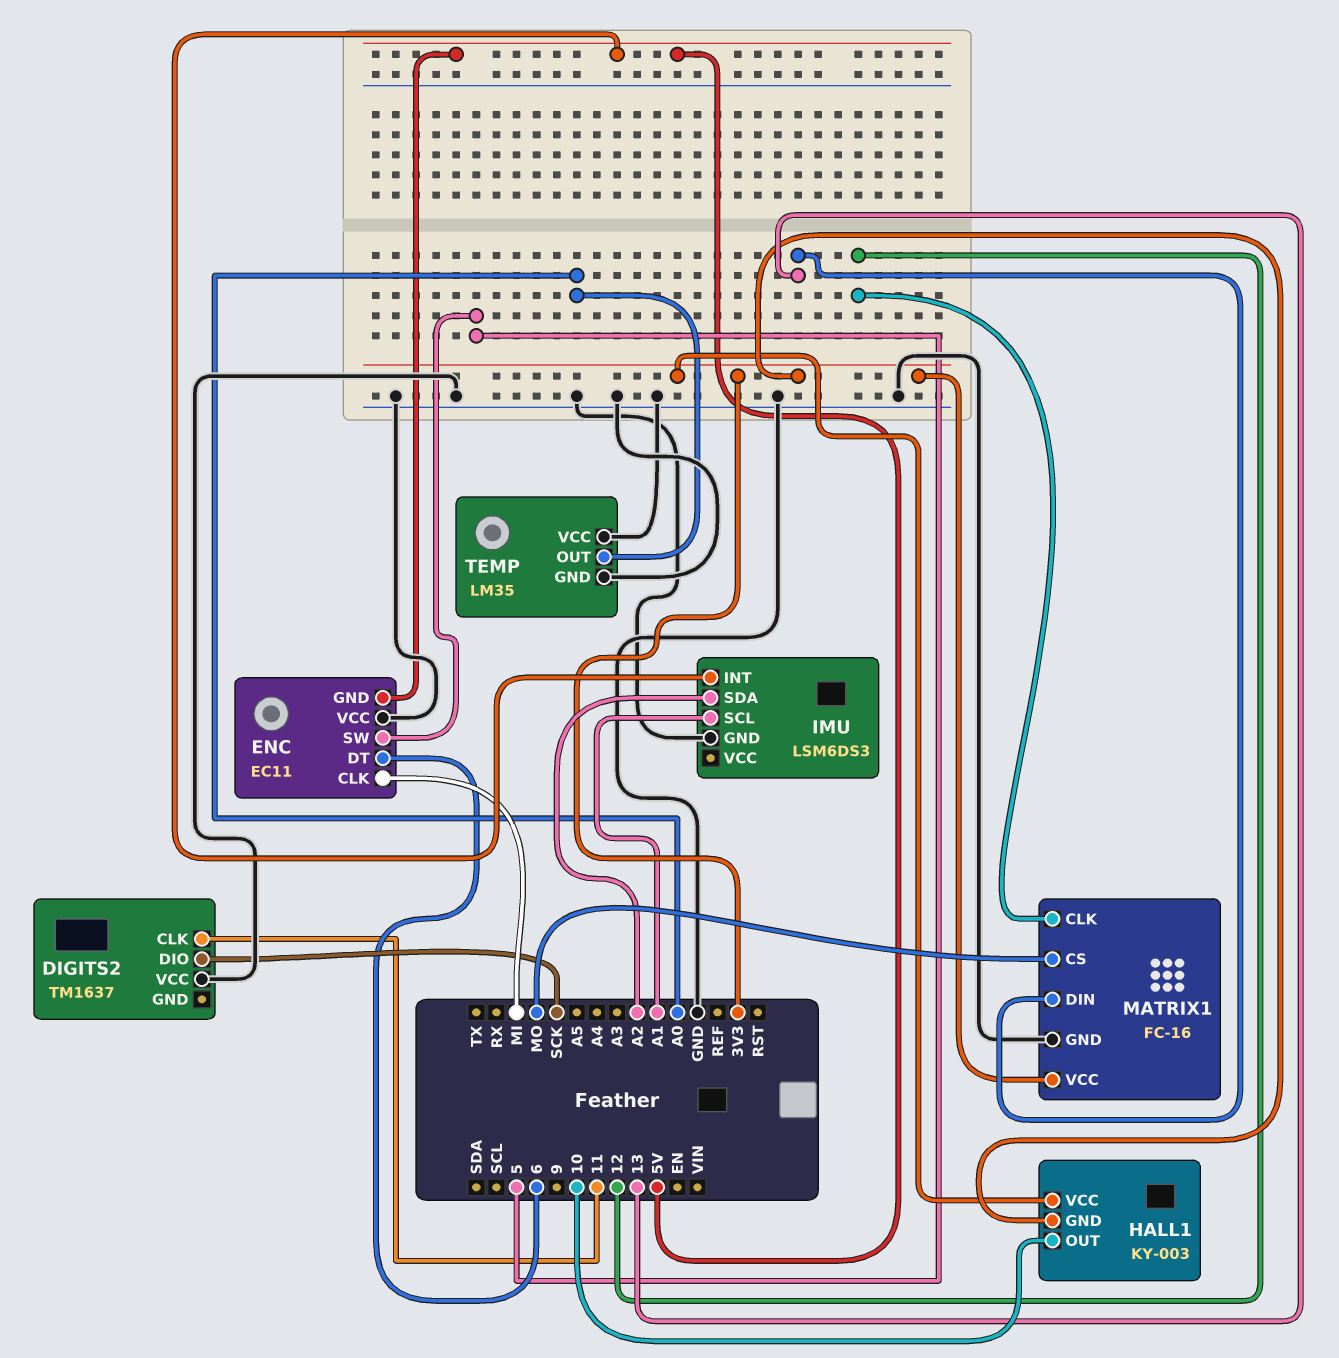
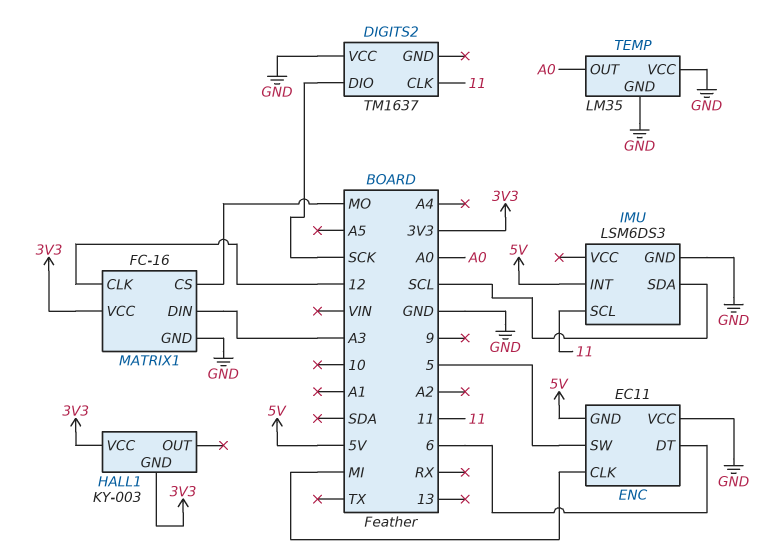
HALL1 pin OUT: 10 -> none
IMU pin SCL: A1 -> 11
IMU pin SDA: A2 -> SCL
MATRIX1 pin DIN: 13 -> A3

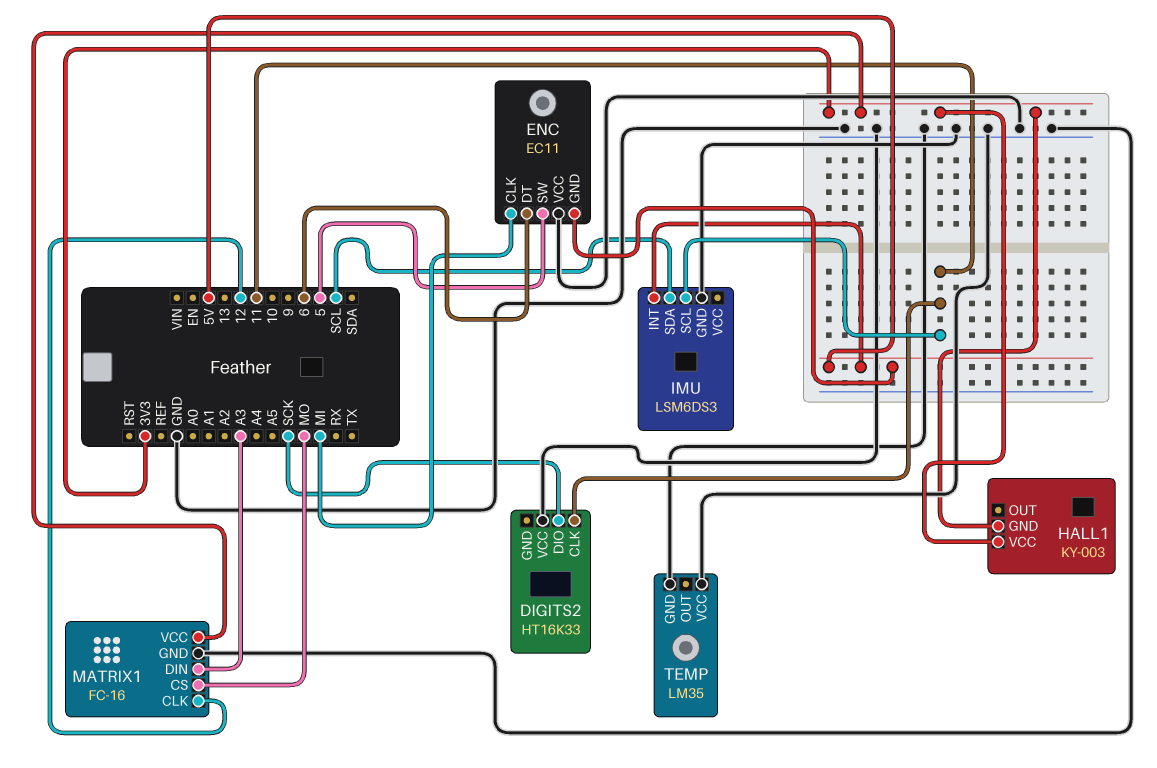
DIGITS2: TM1637 -> HT16K33
TEMP pin OUT: A0 -> none

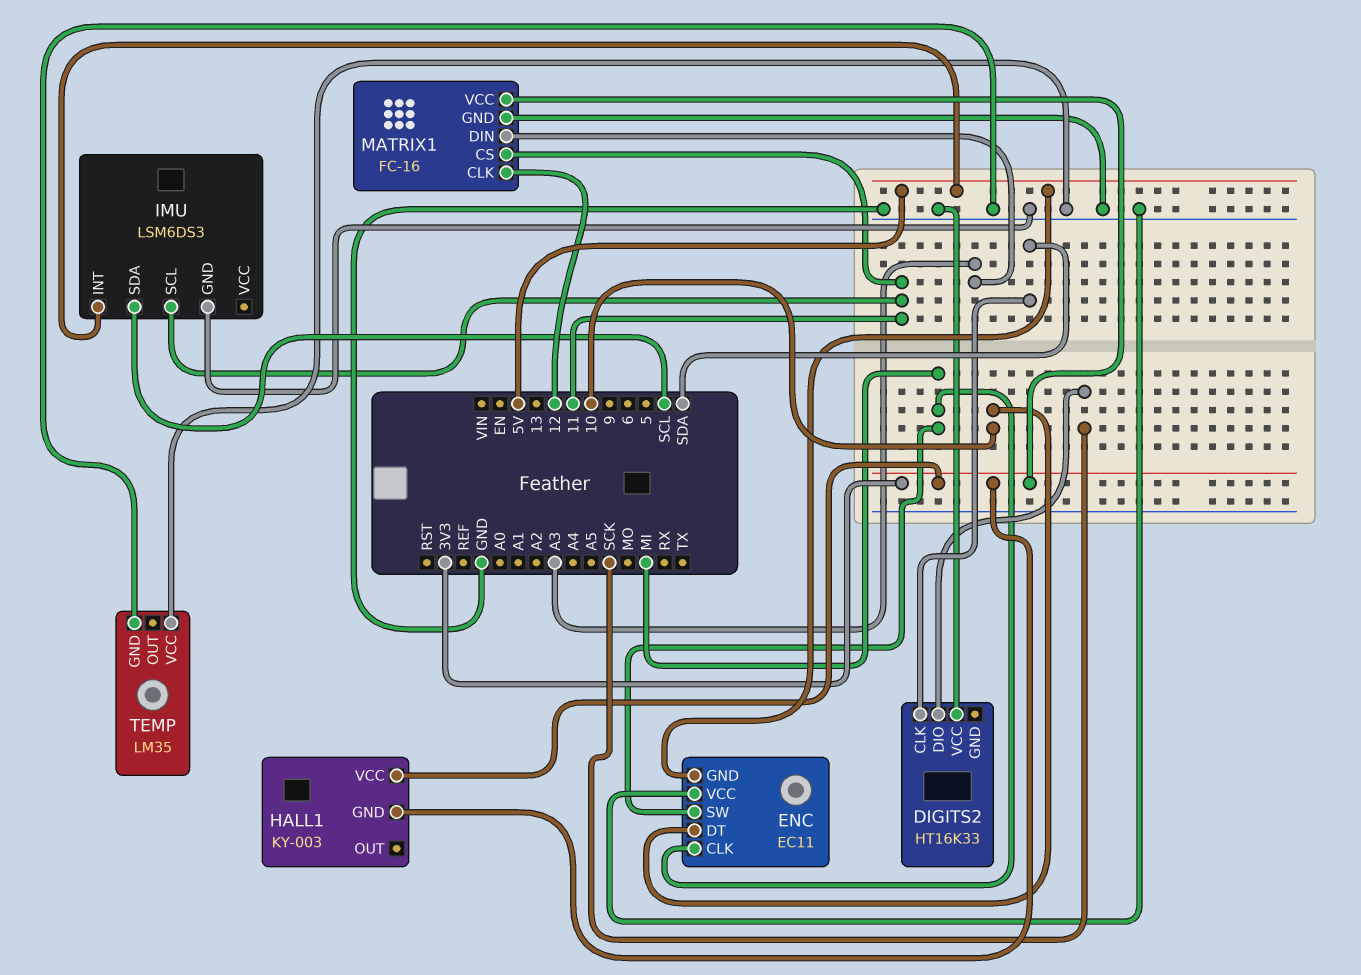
DIGITS2 pin CLK: 11 -> SDA
ENC pin DT: 6 -> 10
ENC pin SW: 5 -> MI
MATRIX1 pin CS: MO -> 11

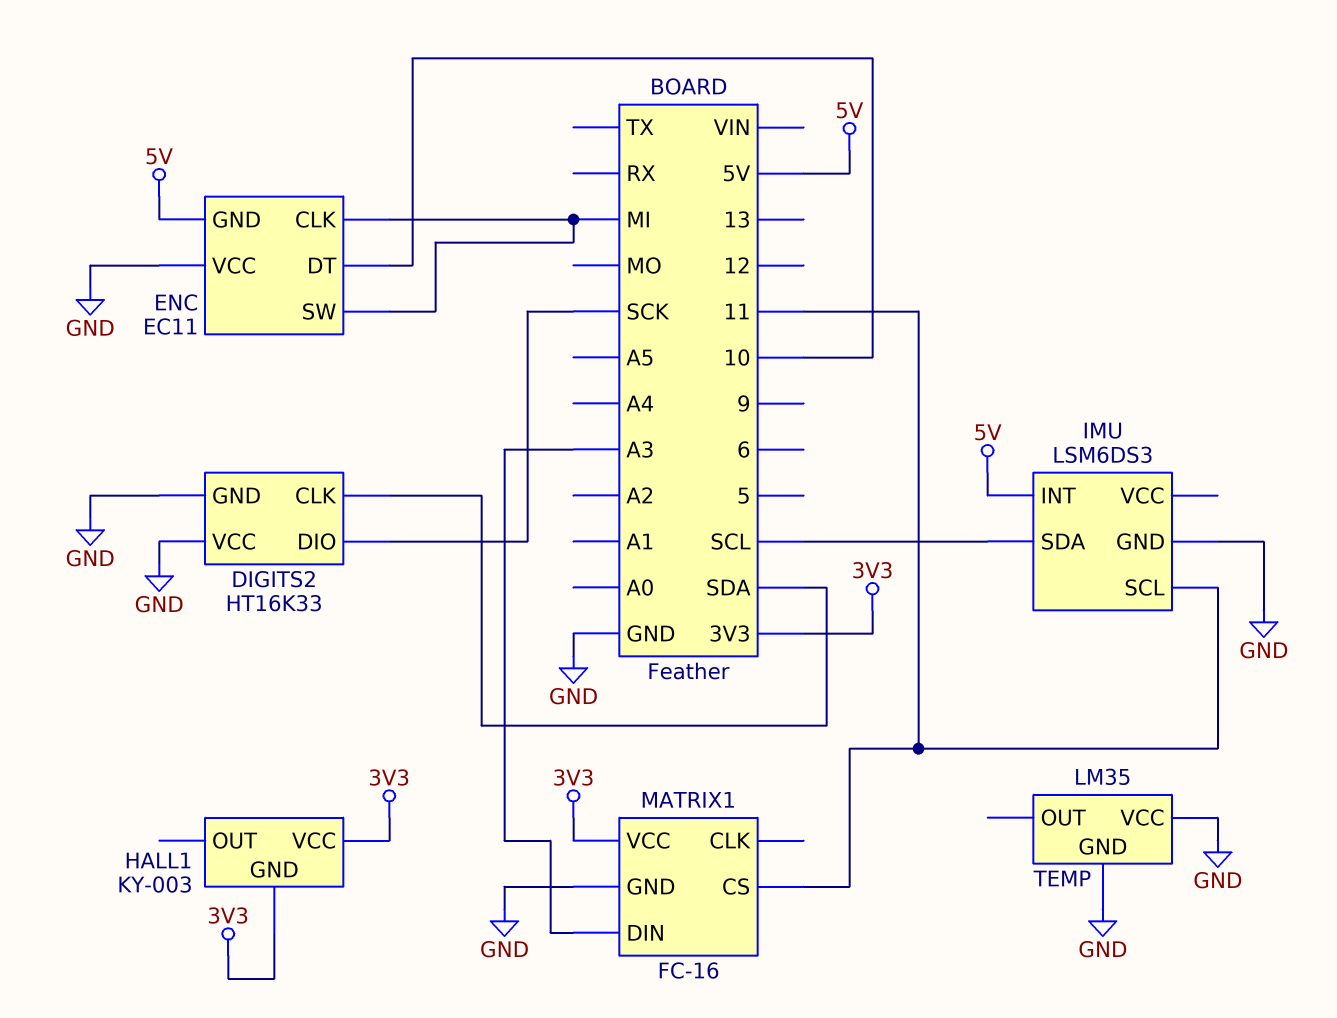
DIGITS2 pin GND: none -> GND
MATRIX1 pin CLK: 12 -> none

